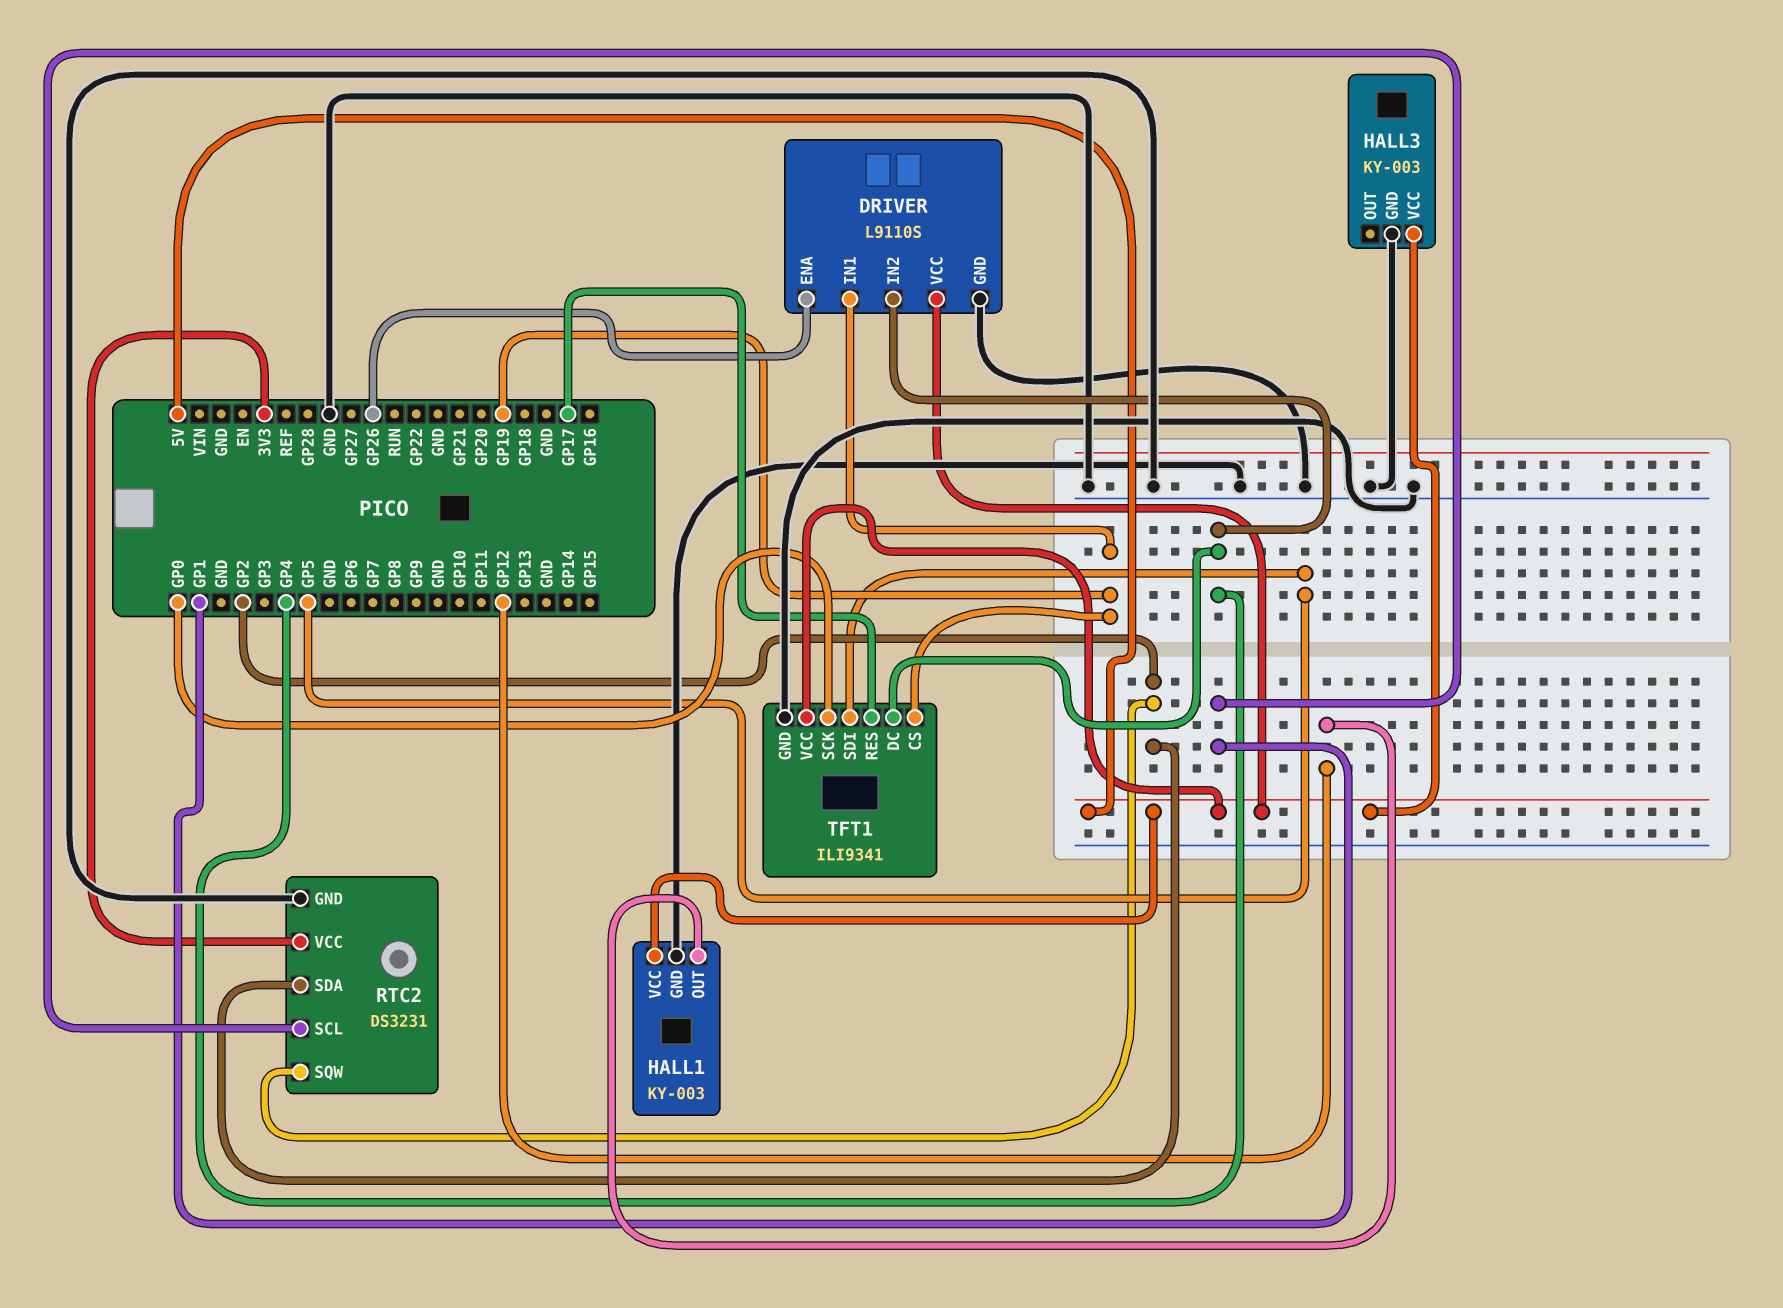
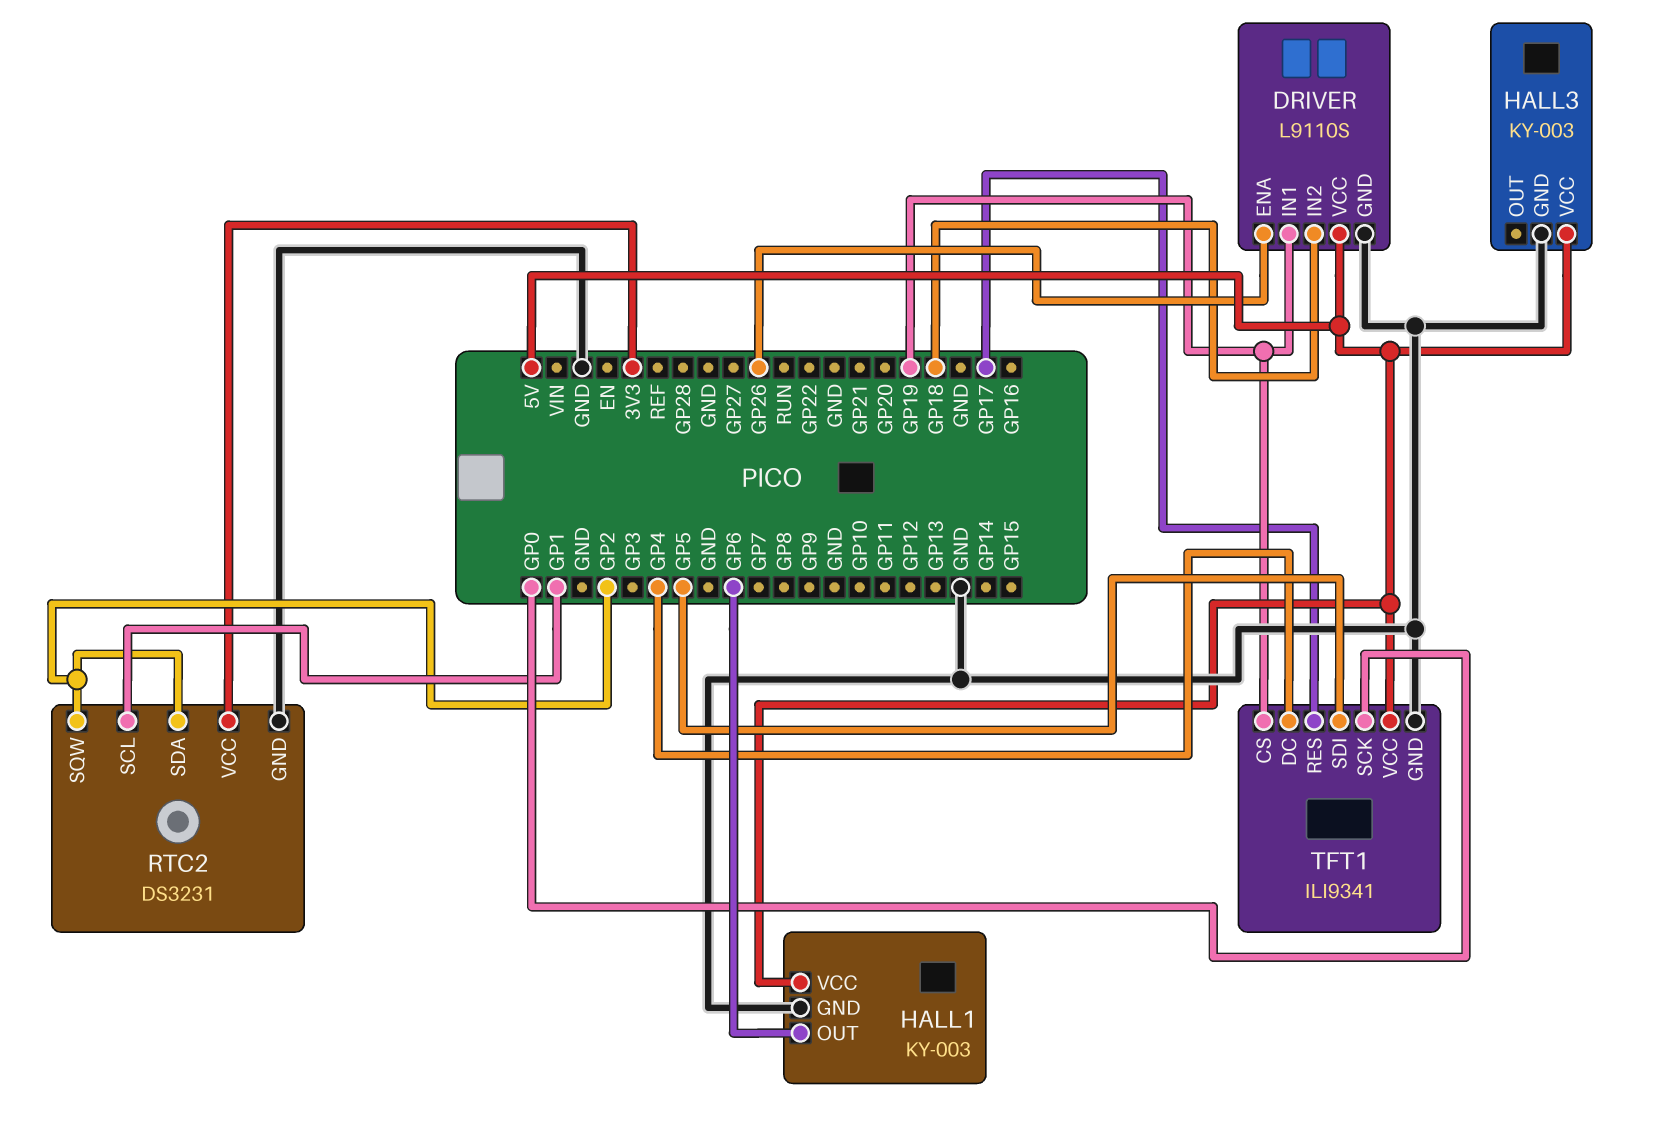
DRIVER pin IN2: GP4 -> GP18
HALL1 pin OUT: GP12 -> GP6

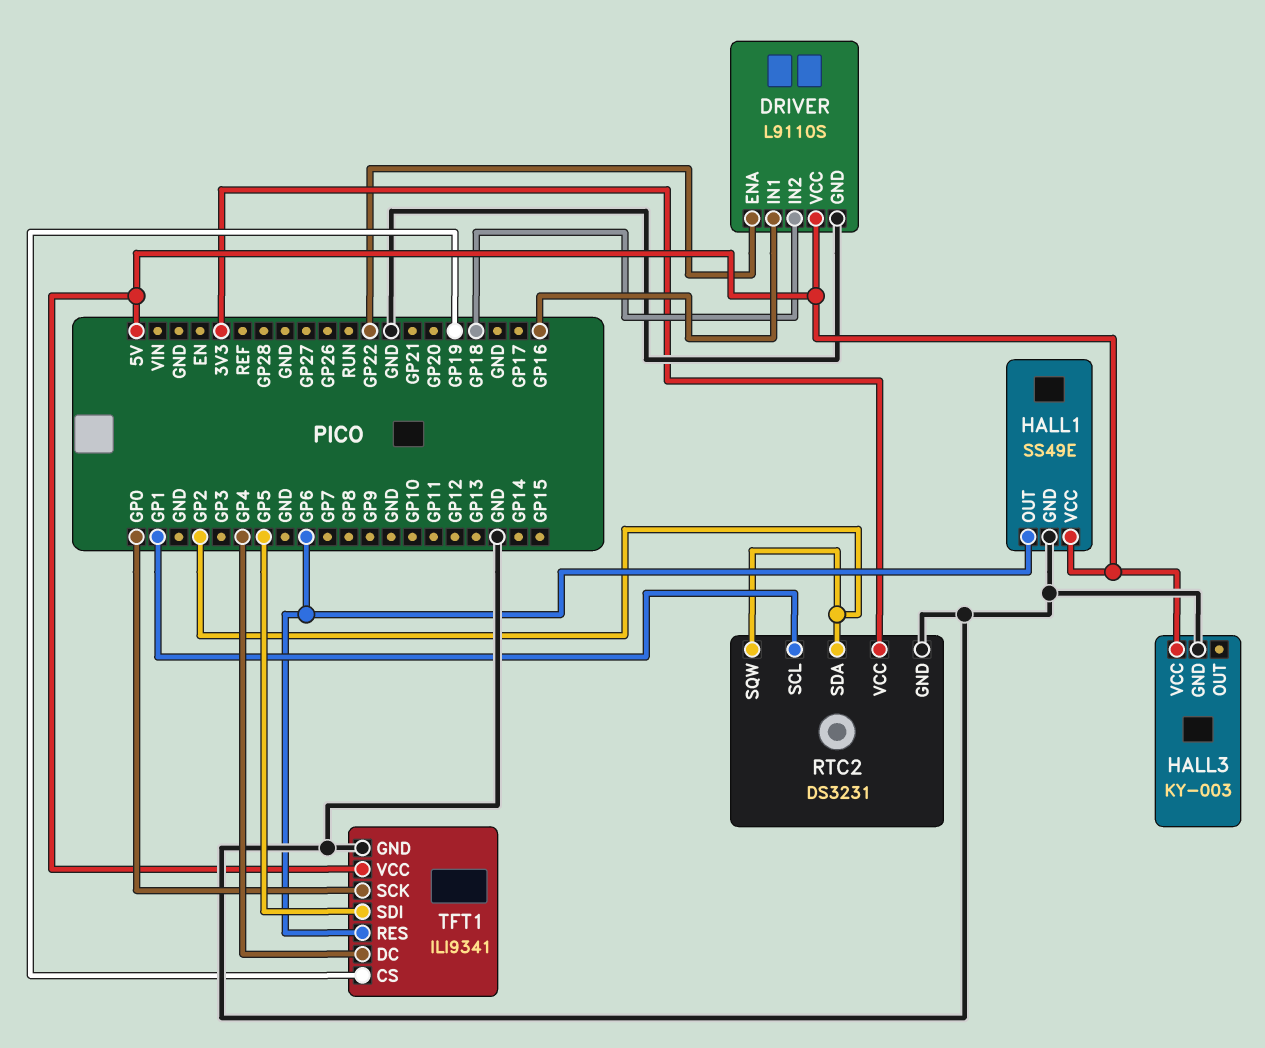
DRIVER pin ENA: GP26 -> GP22
DRIVER pin IN1: GP19 -> GP16
HALL1: KY-003 -> SS49E
TFT1 pin RES: GP17 -> GP6

